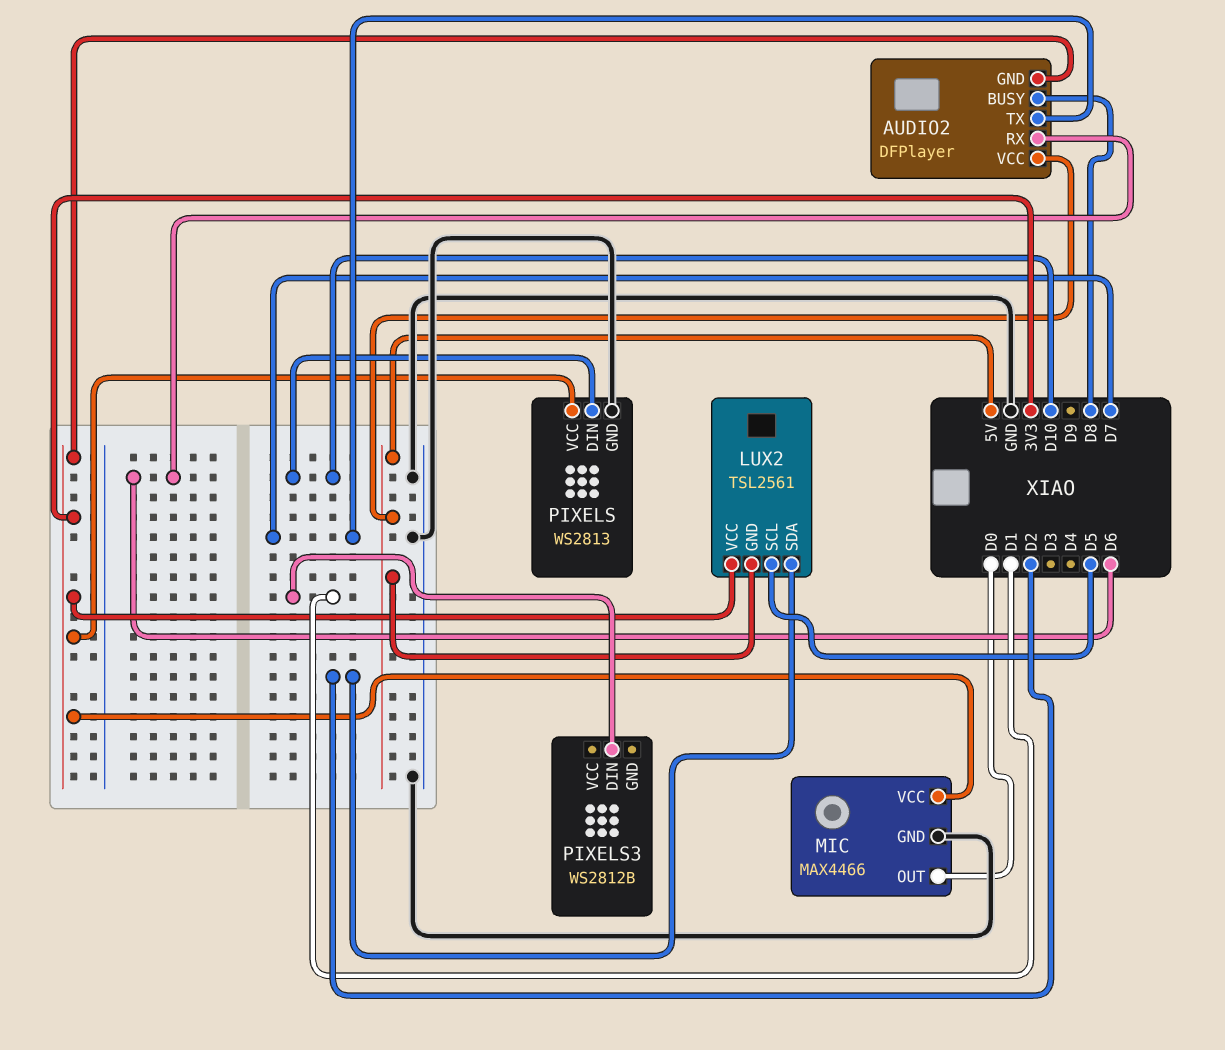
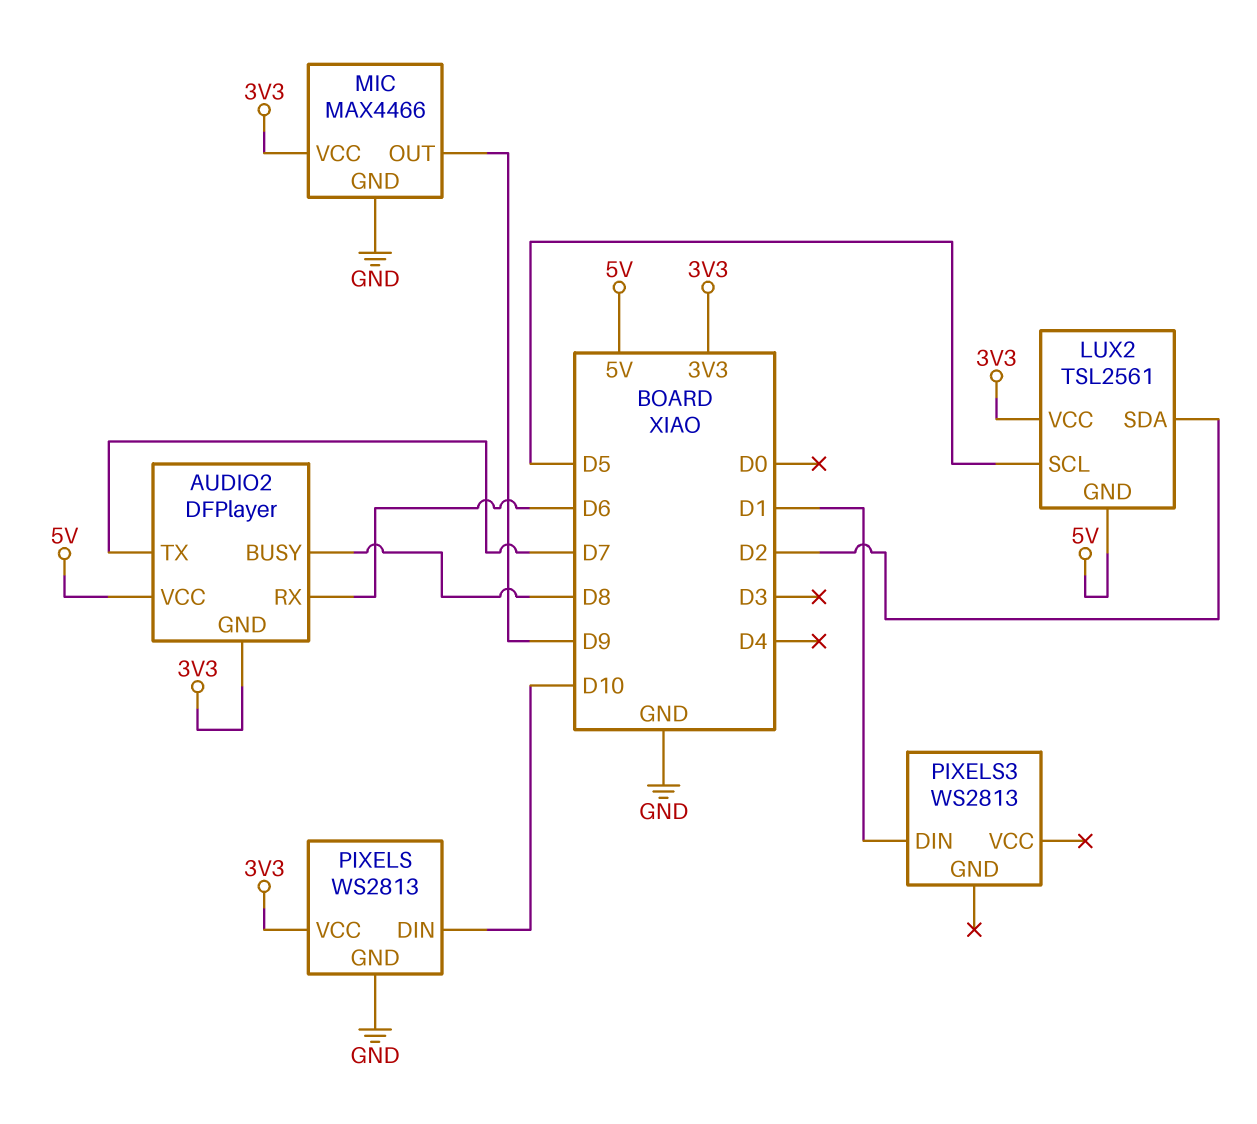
MIC pin OUT: D0 -> D9
PIXELS3: WS2812B -> WS2813

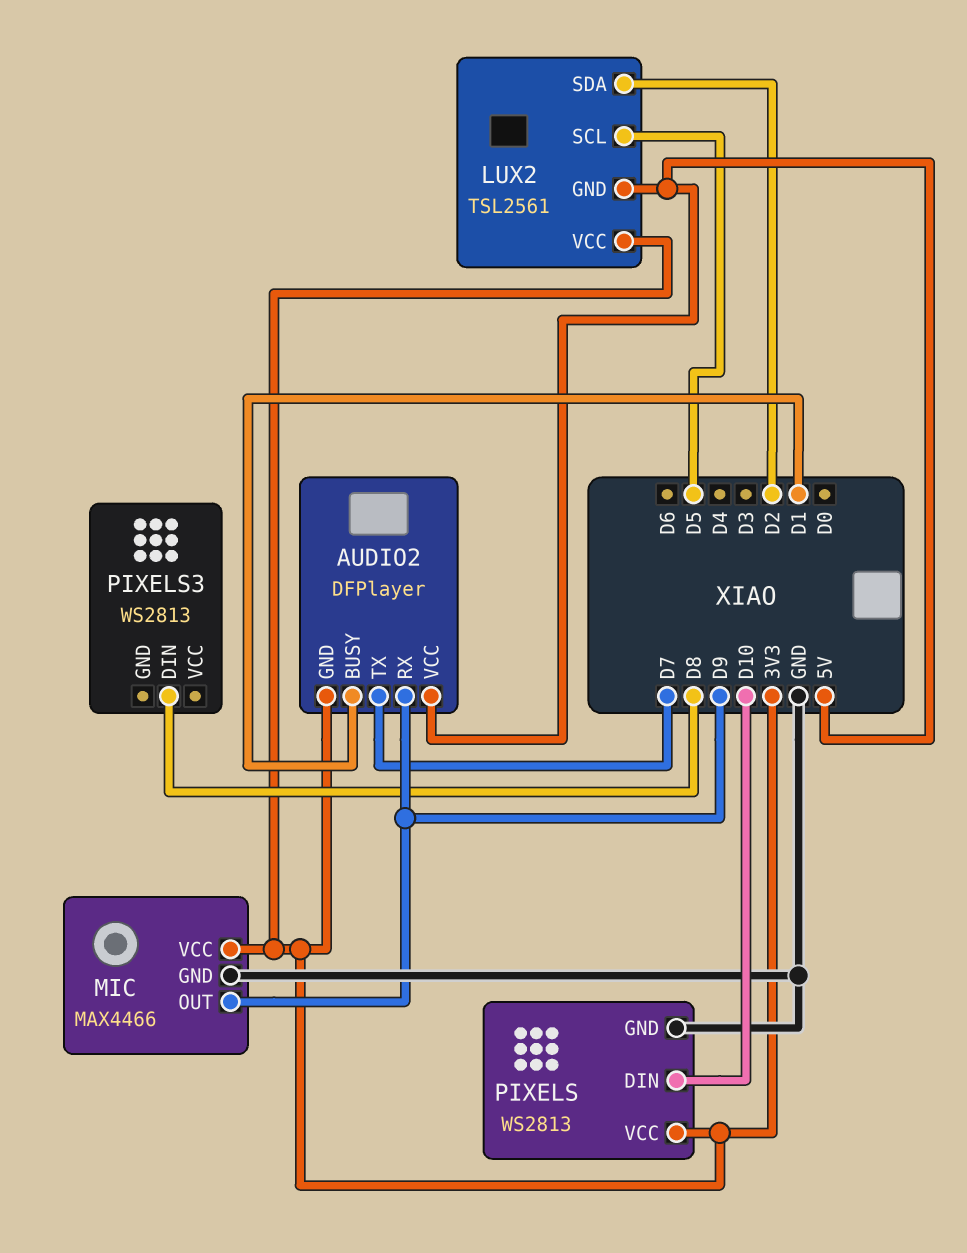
AUDIO2 pin BUSY: D8 -> D1
AUDIO2 pin RX: D6 -> D9
PIXELS3 pin DIN: D1 -> D8

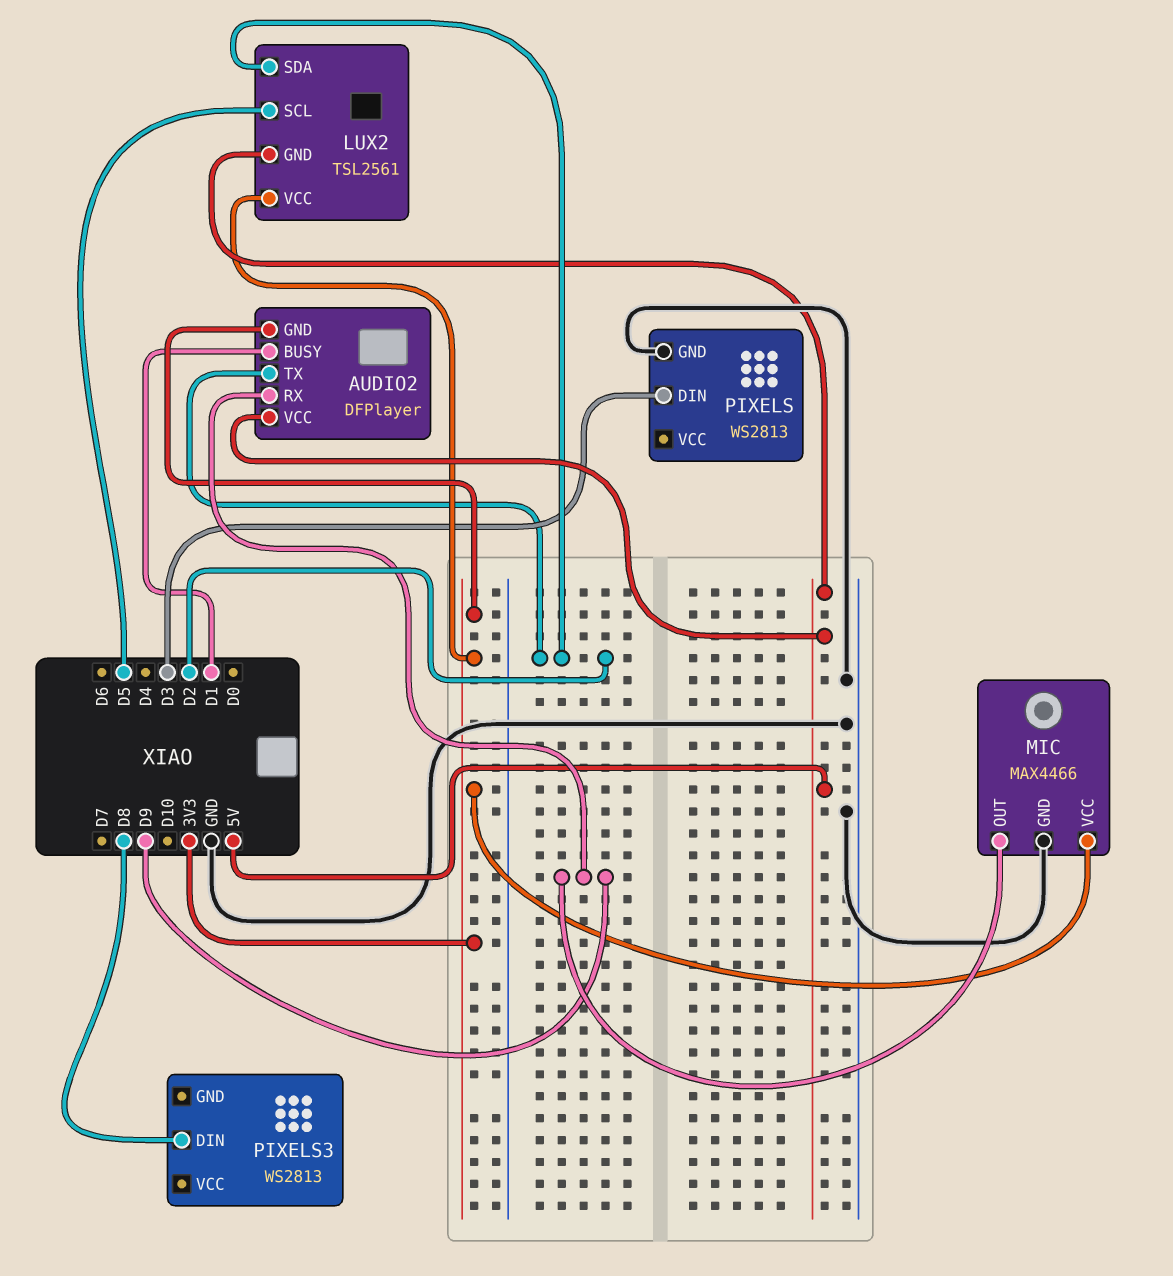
AUDIO2 pin TX: D7 -> D2
PIXELS pin DIN: D10 -> D3
PIXELS pin VCC: 3V3 -> none

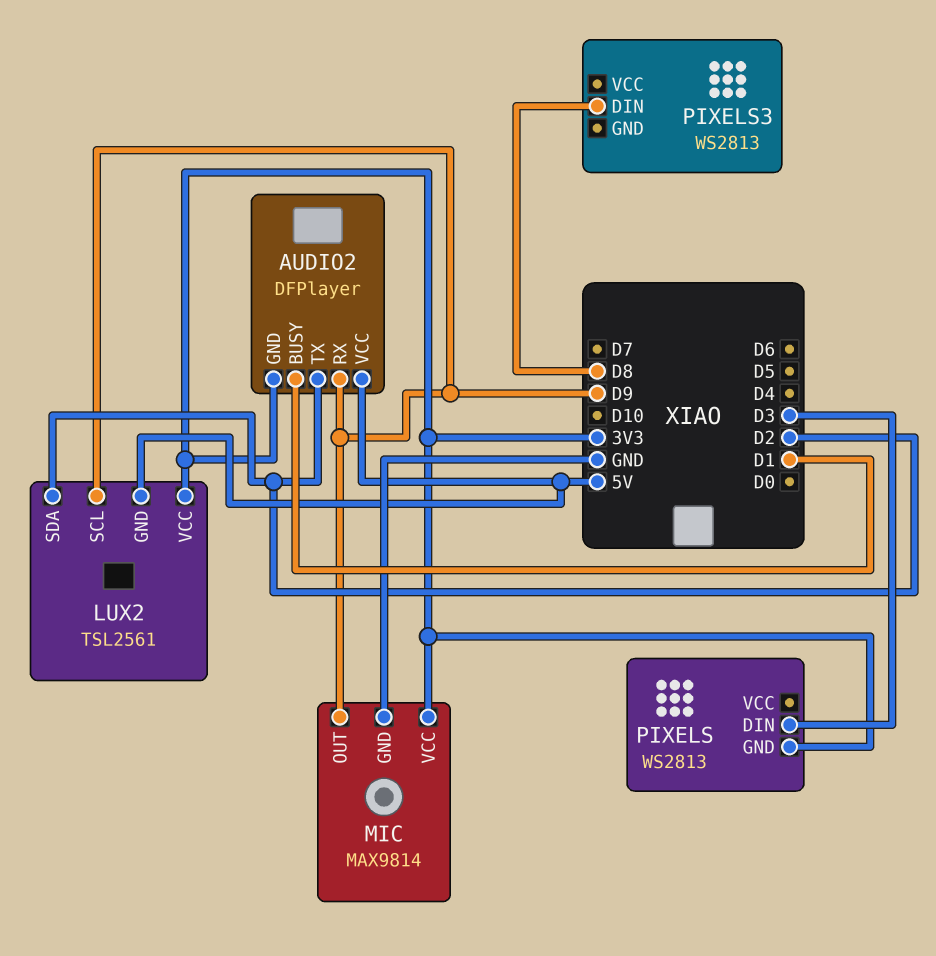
LUX2 pin SCL: D5 -> D9
MIC: MAX4466 -> MAX9814
PIXELS pin GND: GND -> 3V3

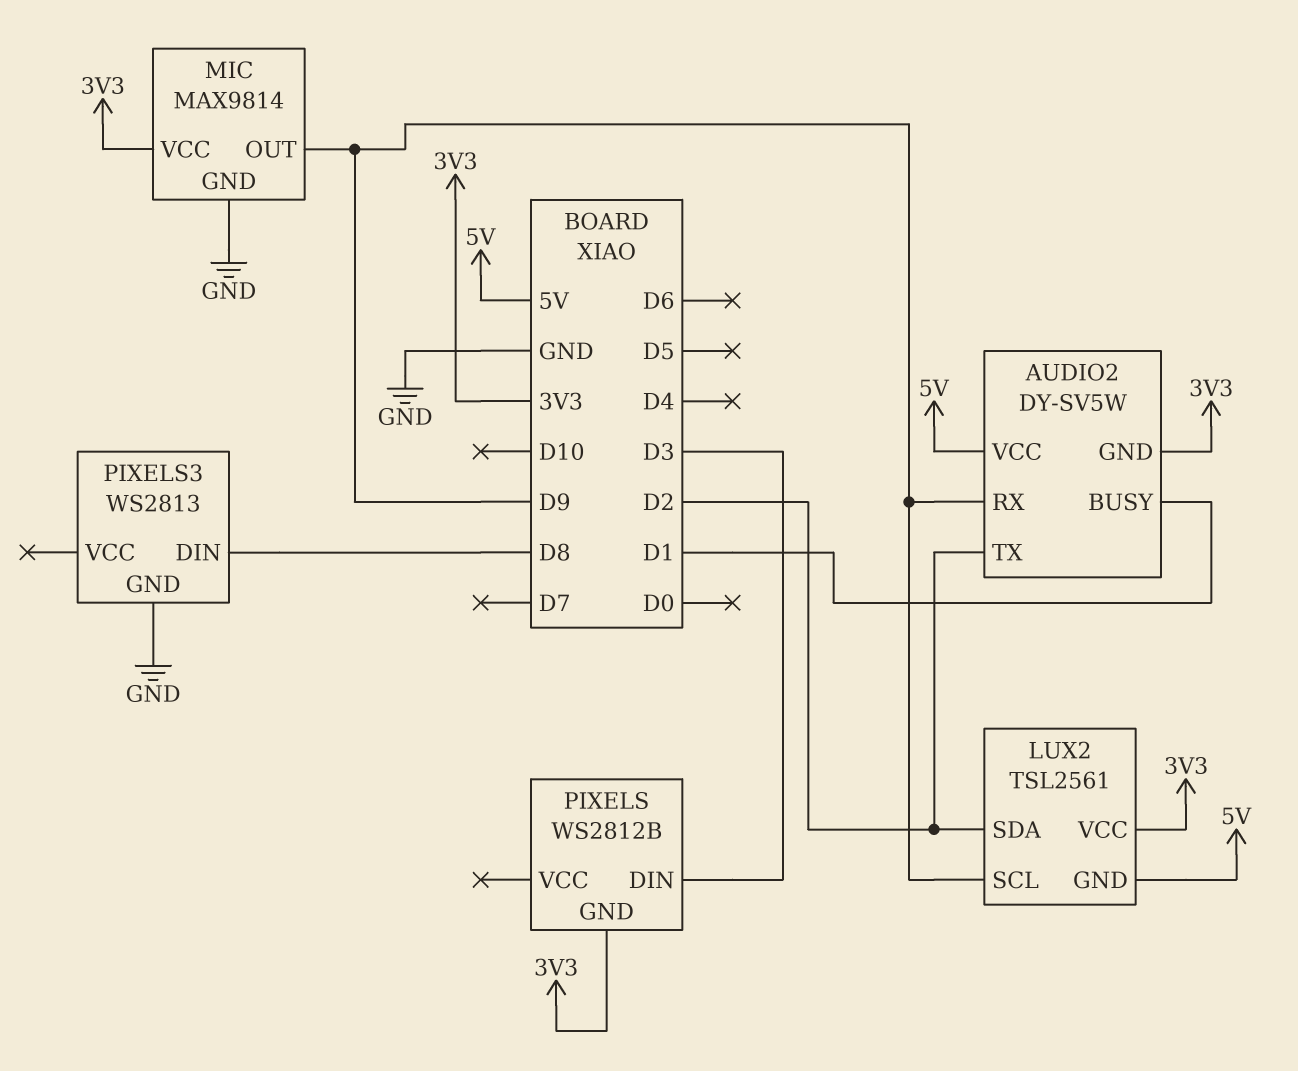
AUDIO2: DFPlayer -> DY-SV5W
PIXELS: WS2813 -> WS2812B
PIXELS3 pin GND: none -> GND

